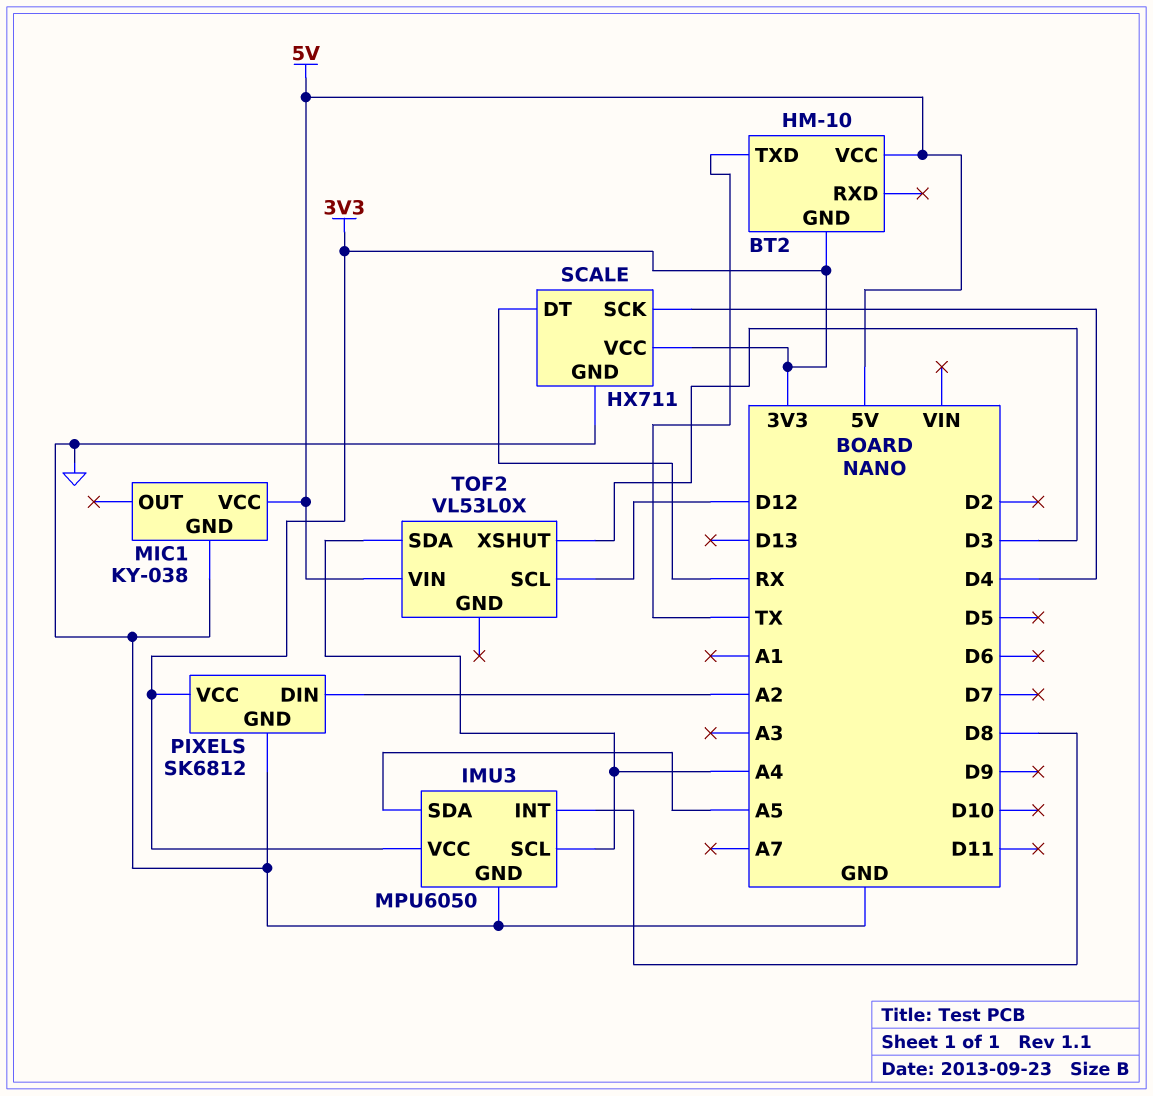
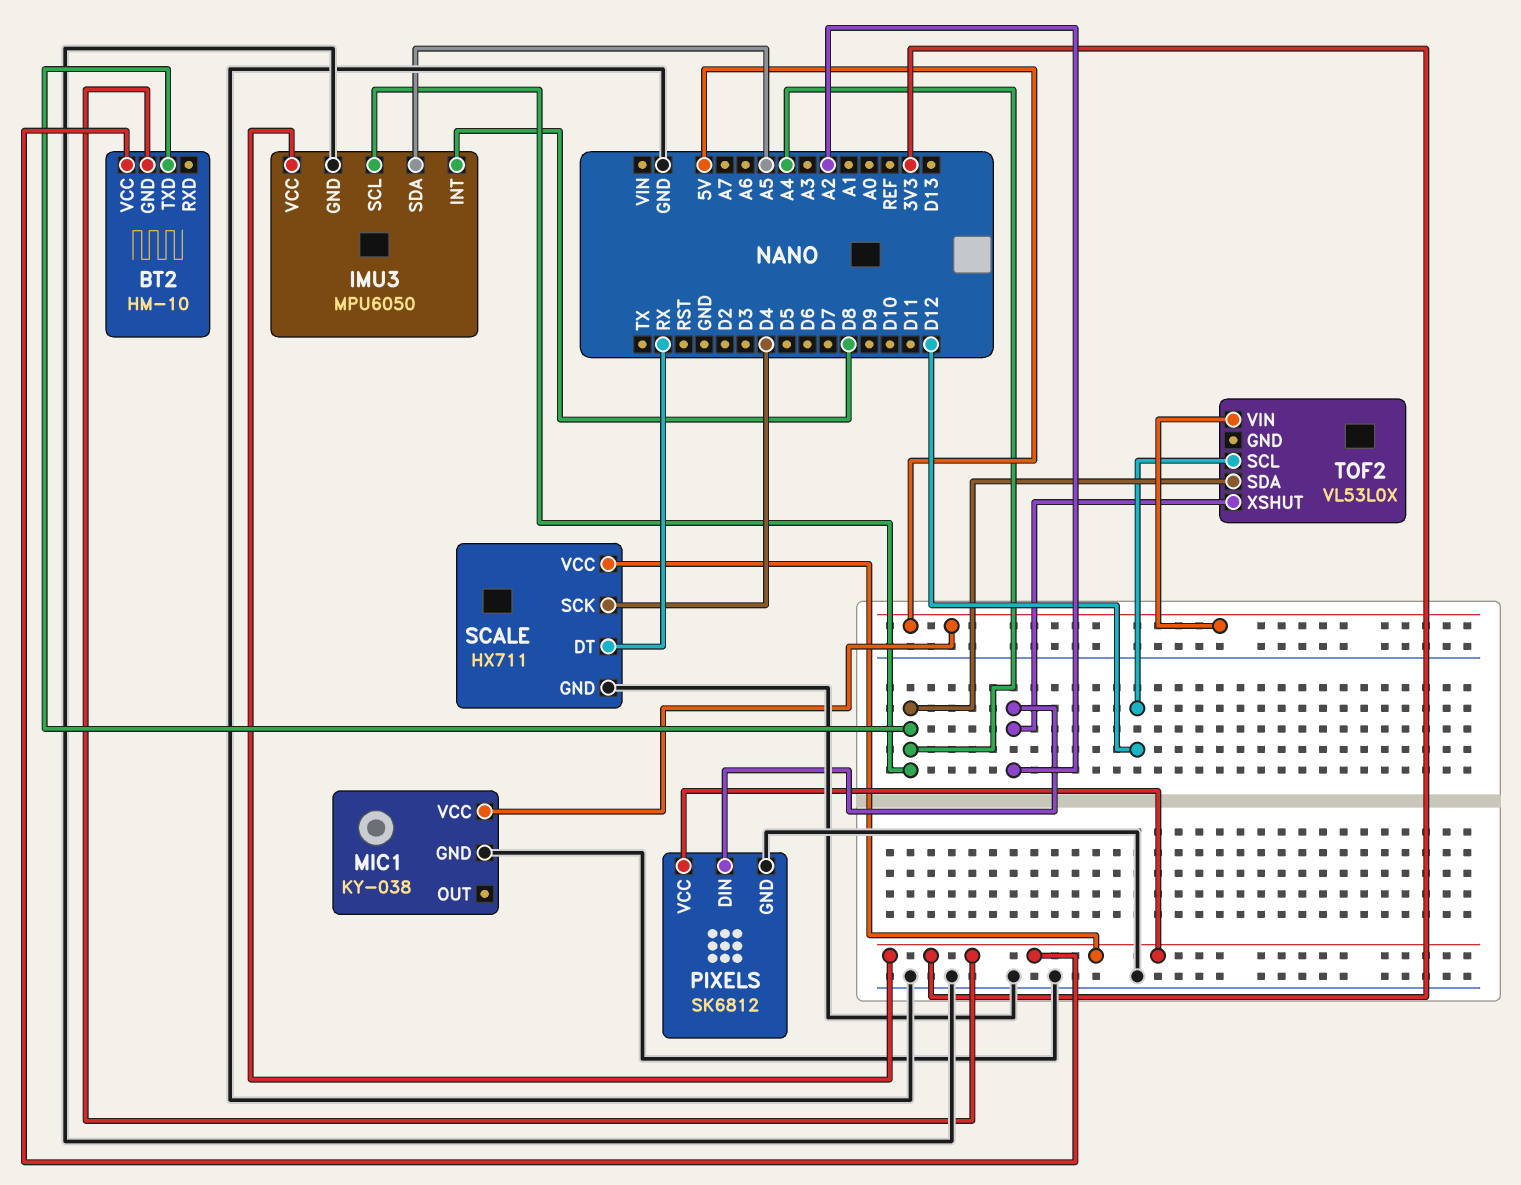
BT2 pin TXD: TX -> A4
BT2 pin VCC: 5V -> 3V3
TOF2 pin XSHUT: D3 -> A2

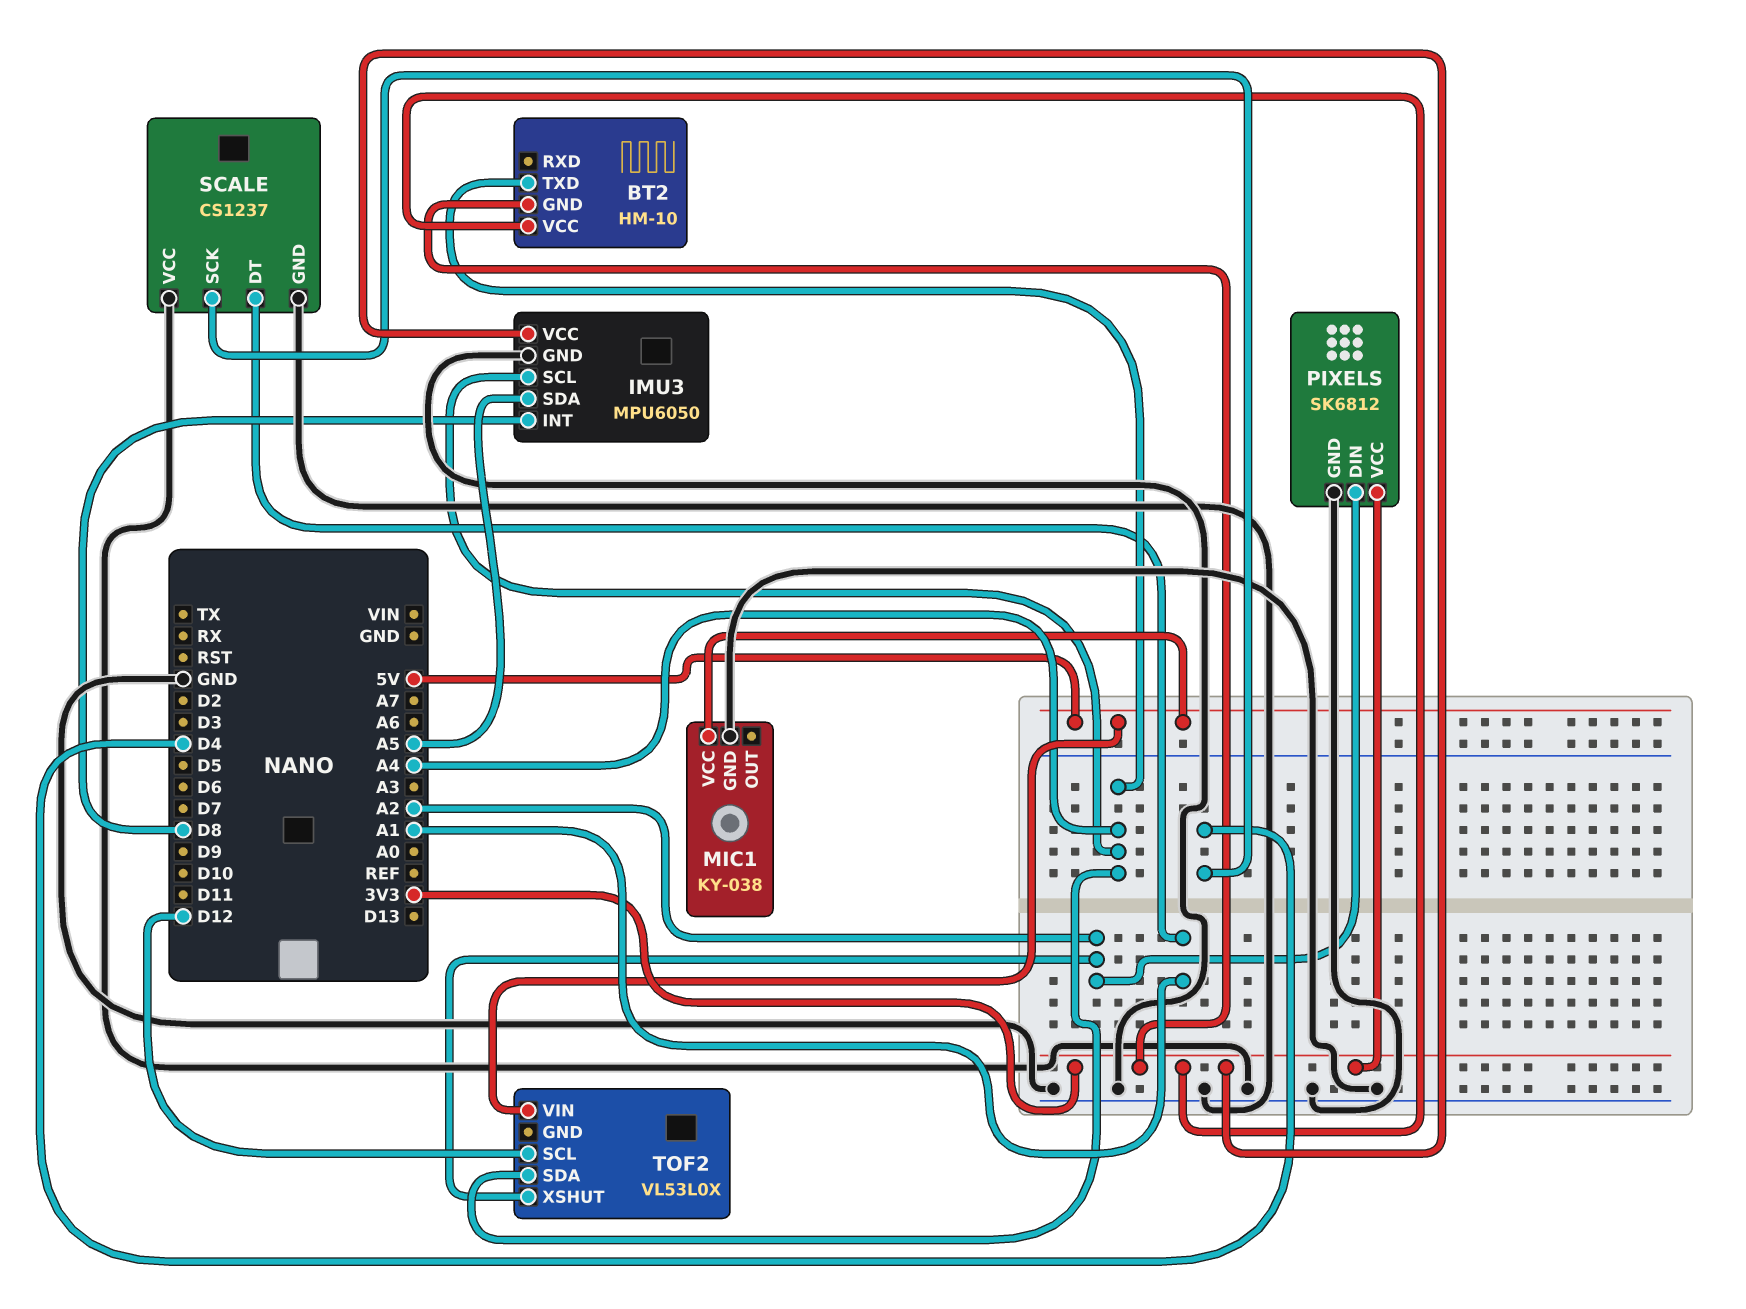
SCALE: HX711 -> CS1237
SCALE pin DT: RX -> A1
SCALE pin VCC: 3V3 -> GND

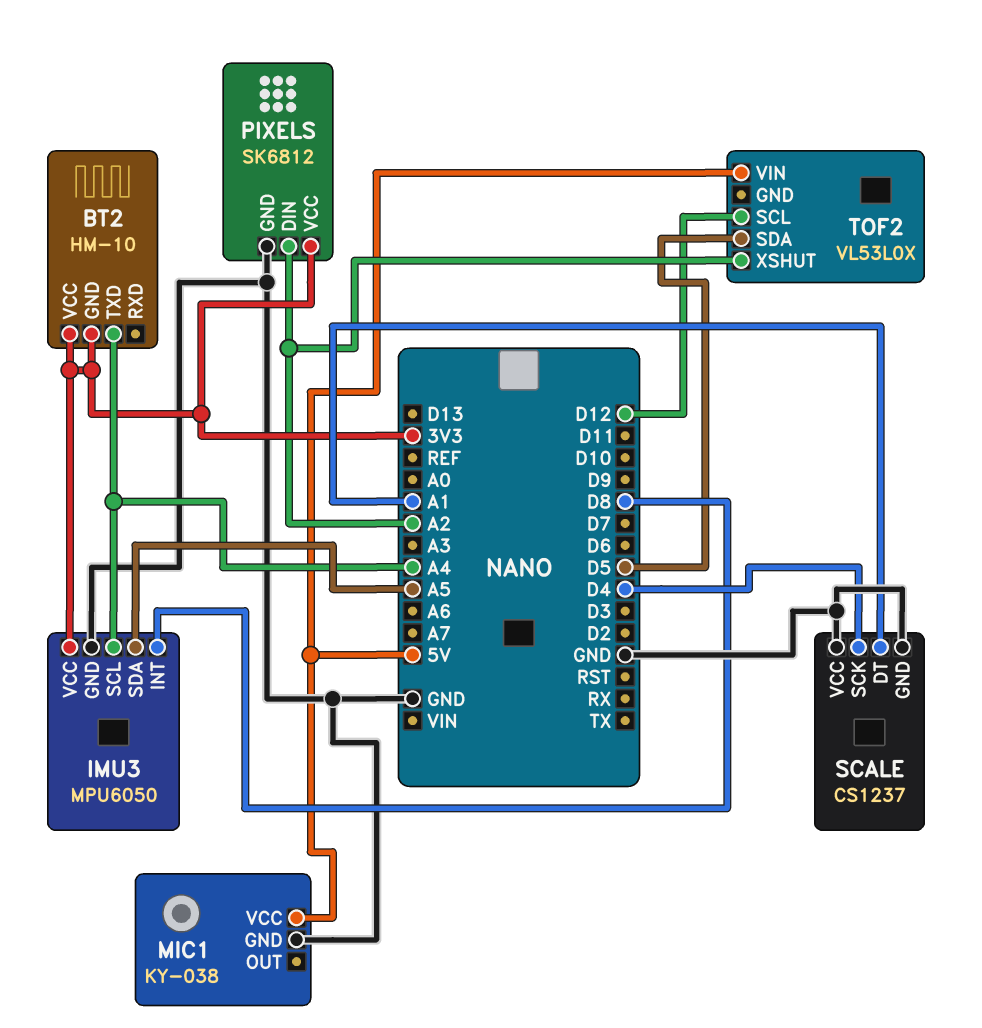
TOF2 pin SDA: A4 -> D5

